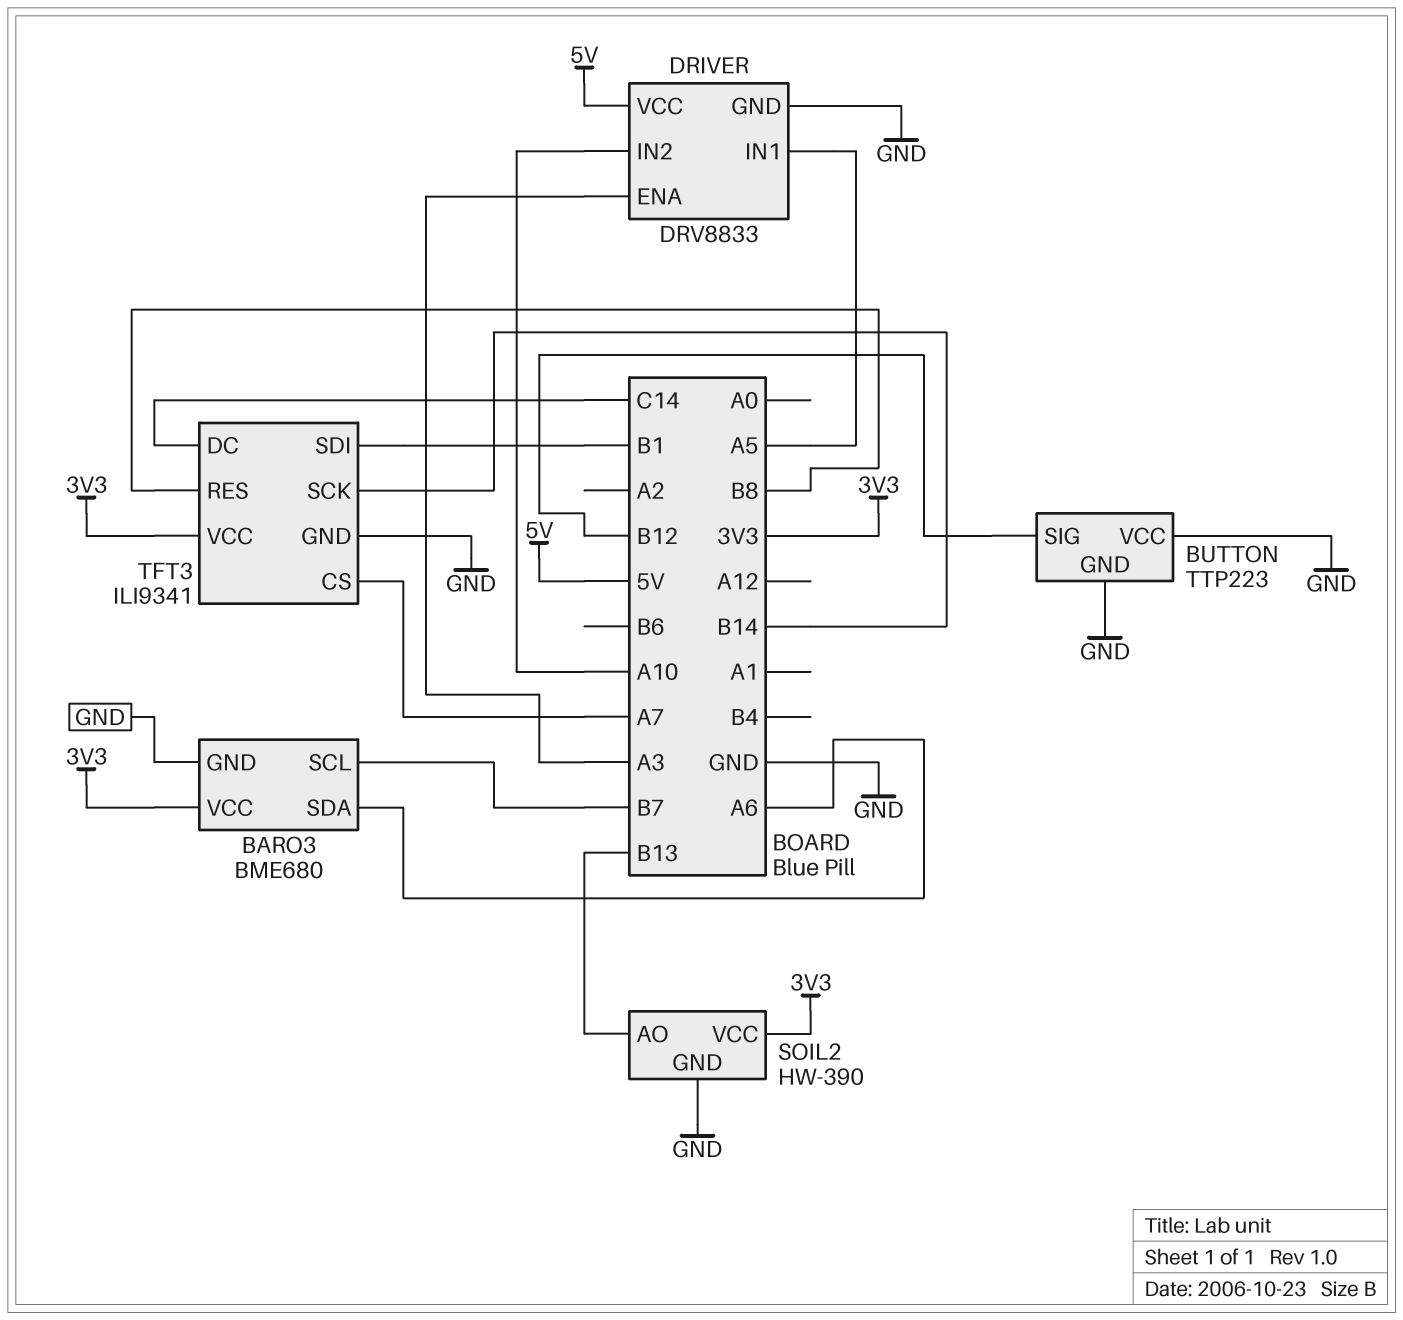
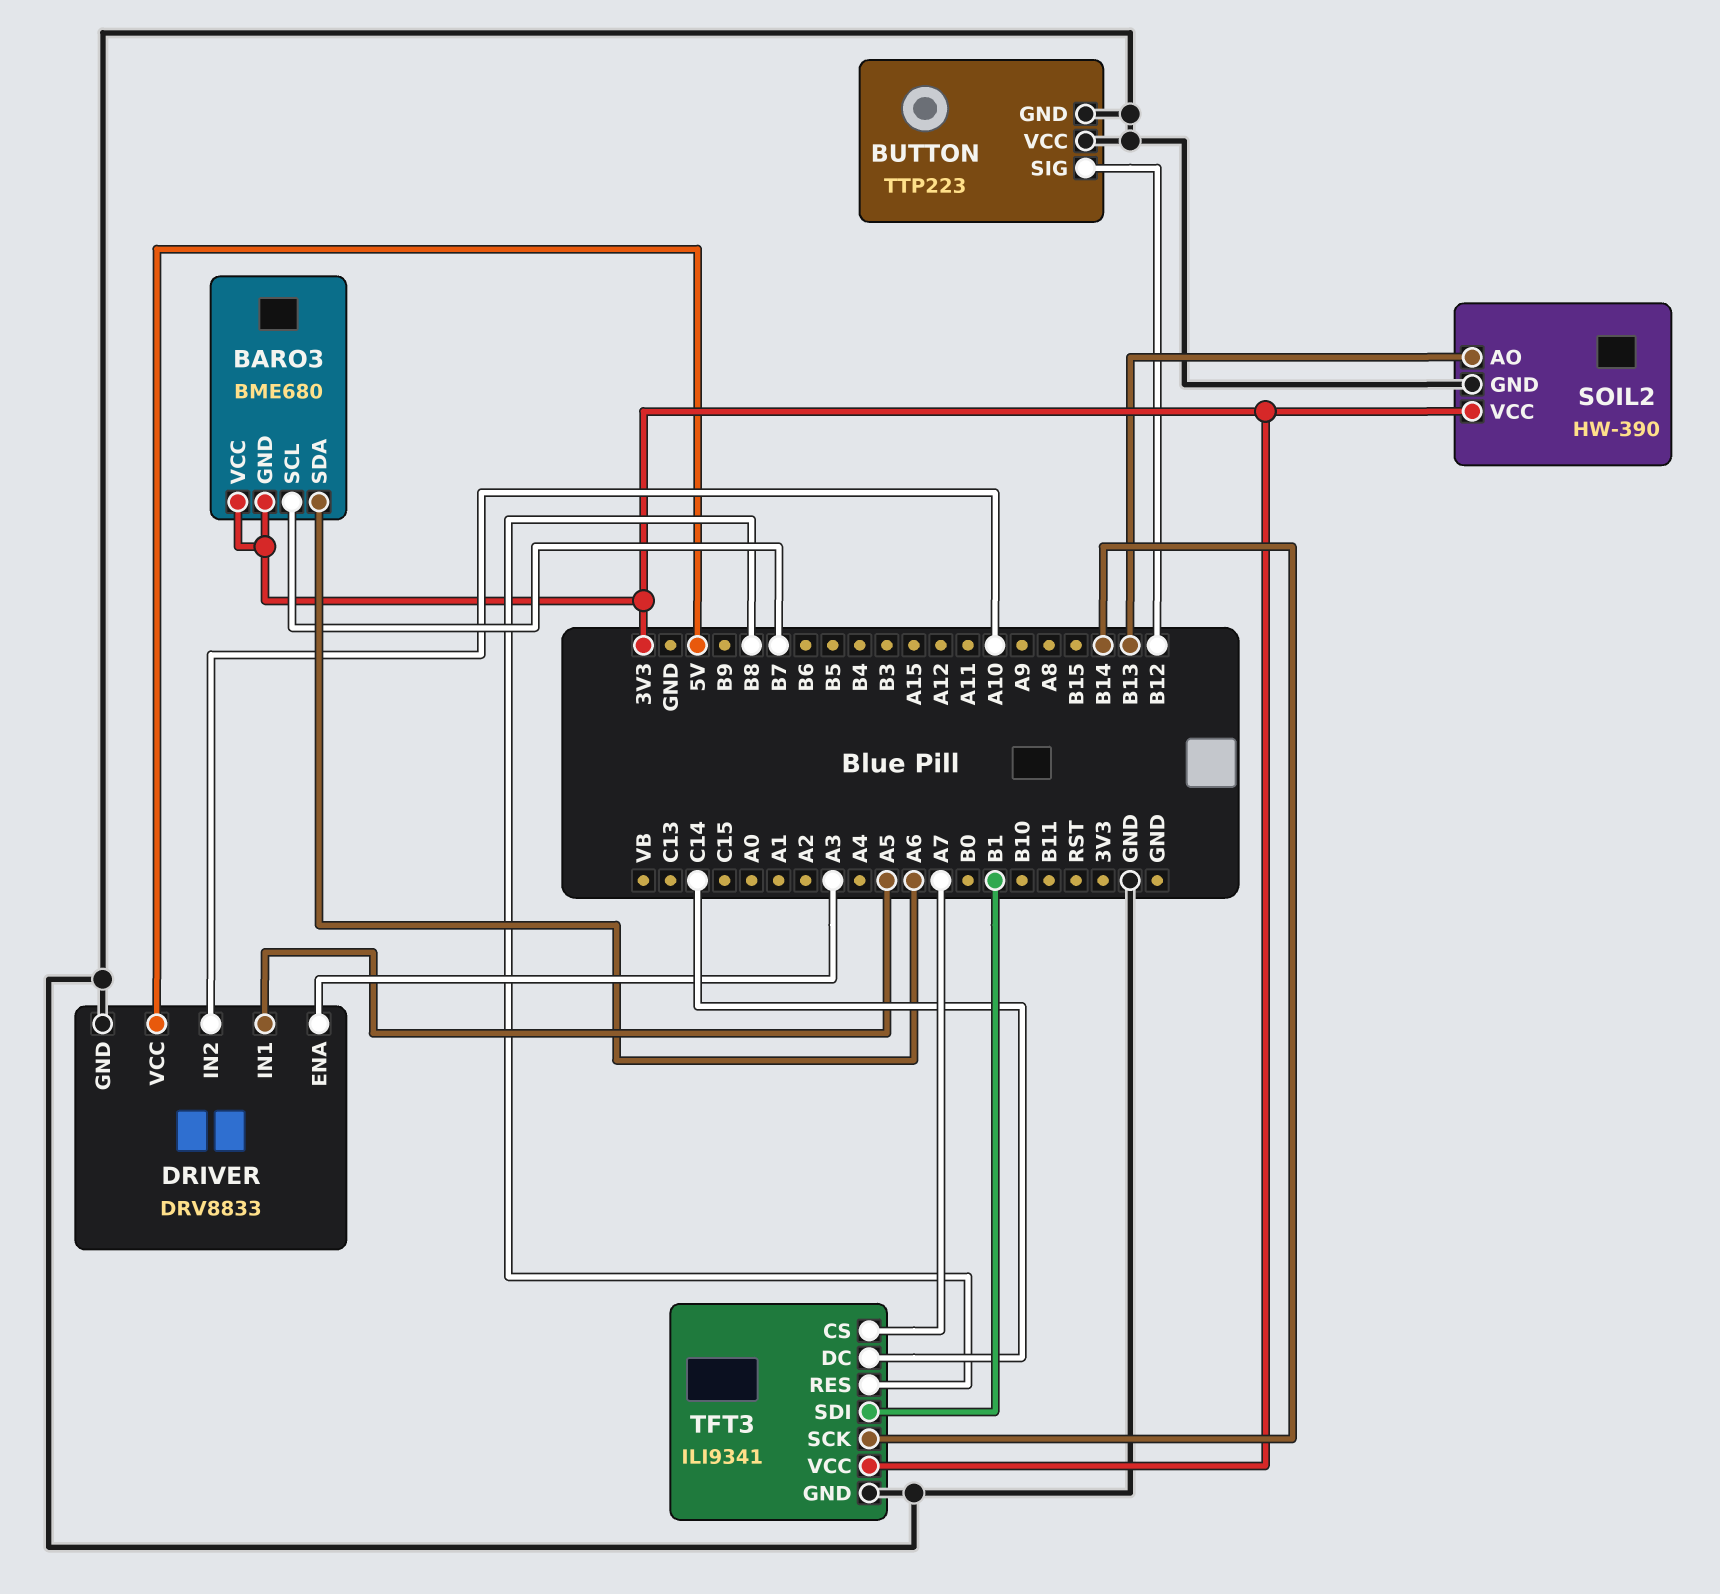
BARO3 pin GND: GND -> 3V3

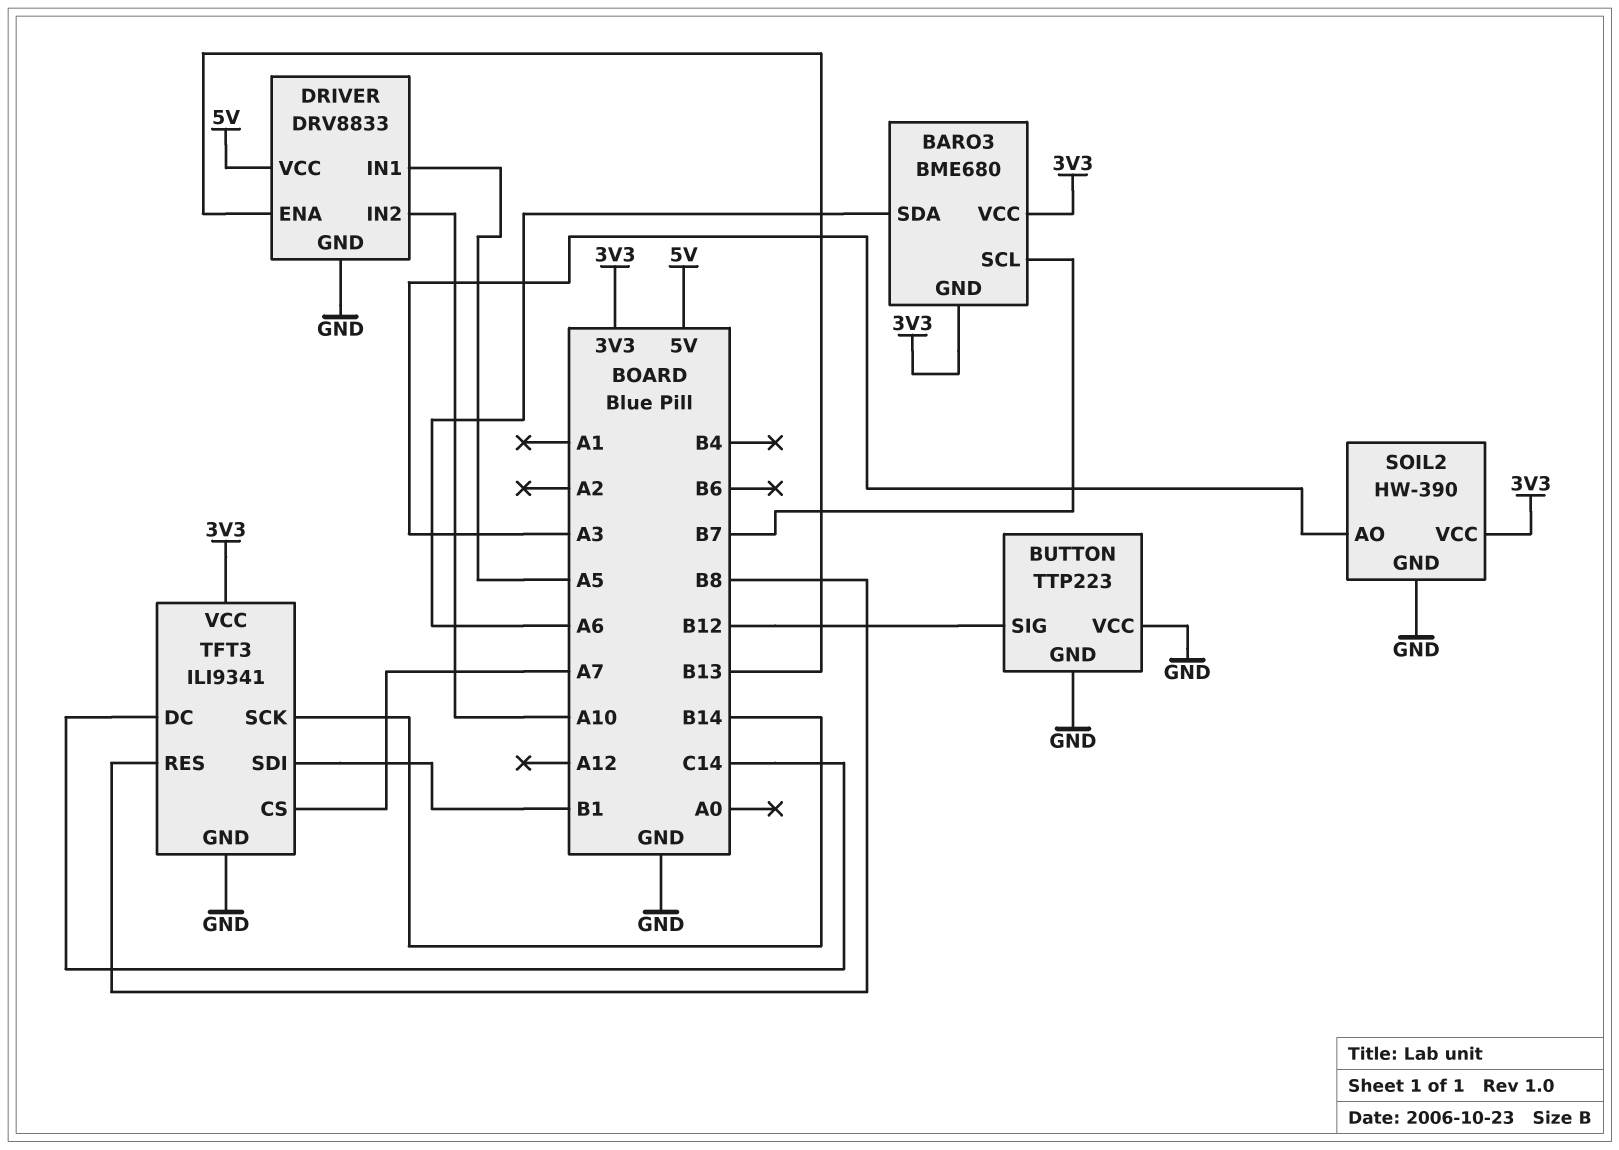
DRIVER pin ENA: A3 -> B13
SOIL2 pin AO: B13 -> A3

